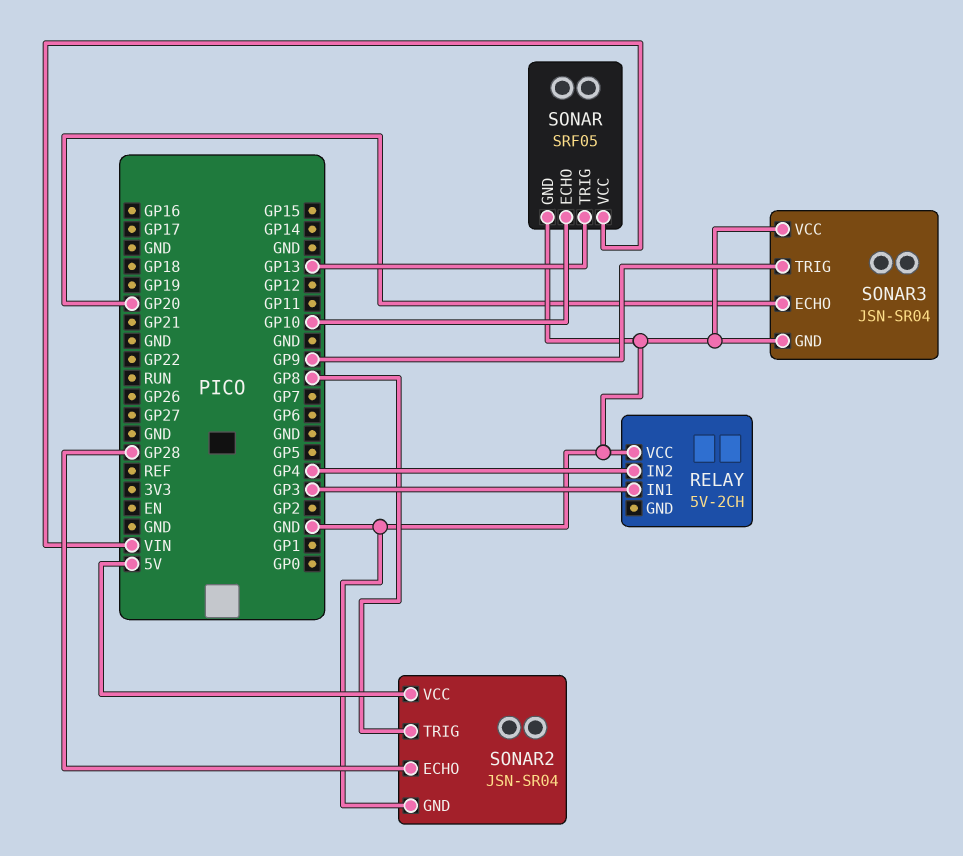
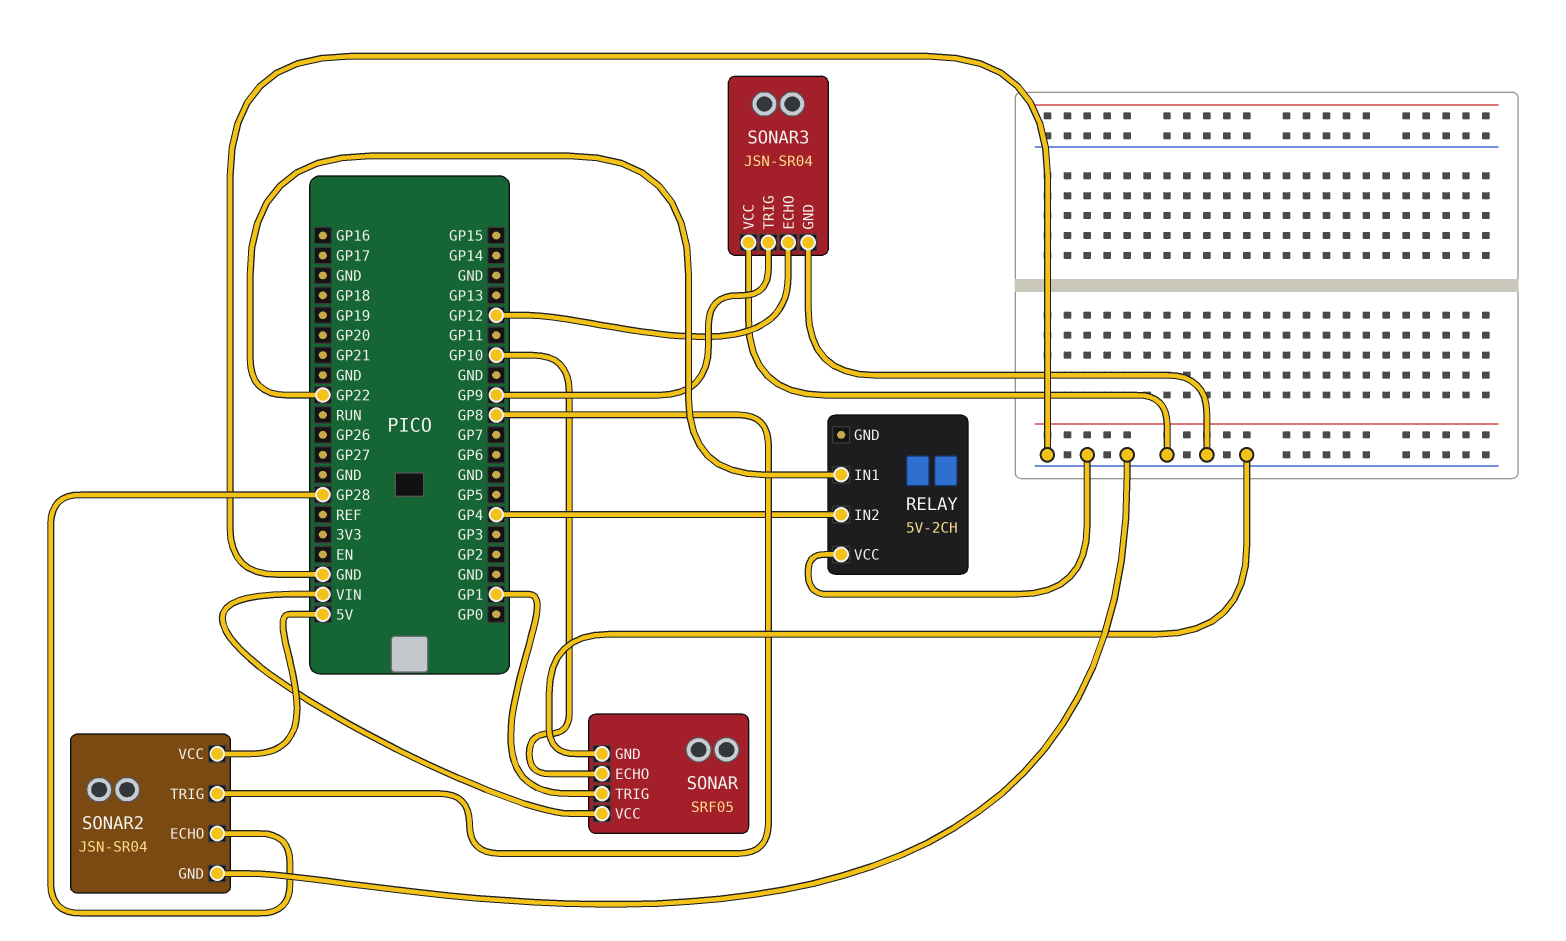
RELAY pin IN1: GP3 -> GP22
SONAR pin TRIG: GP13 -> GP1
SONAR3 pin ECHO: GP20 -> GP12

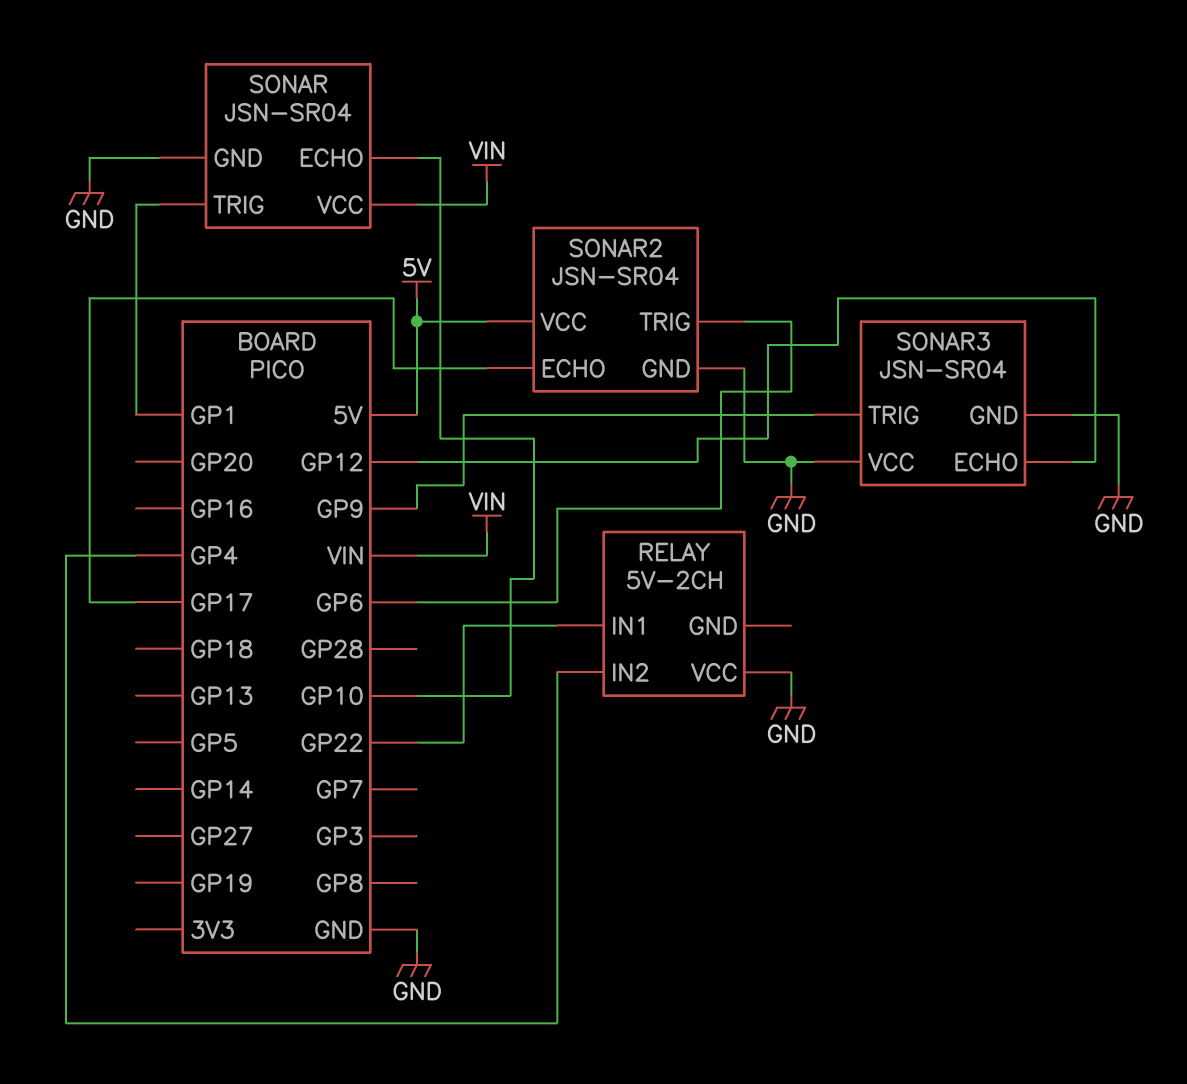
SONAR: SRF05 -> JSN-SR04
SONAR2 pin ECHO: GP28 -> GP17
SONAR2 pin TRIG: GP8 -> GP6

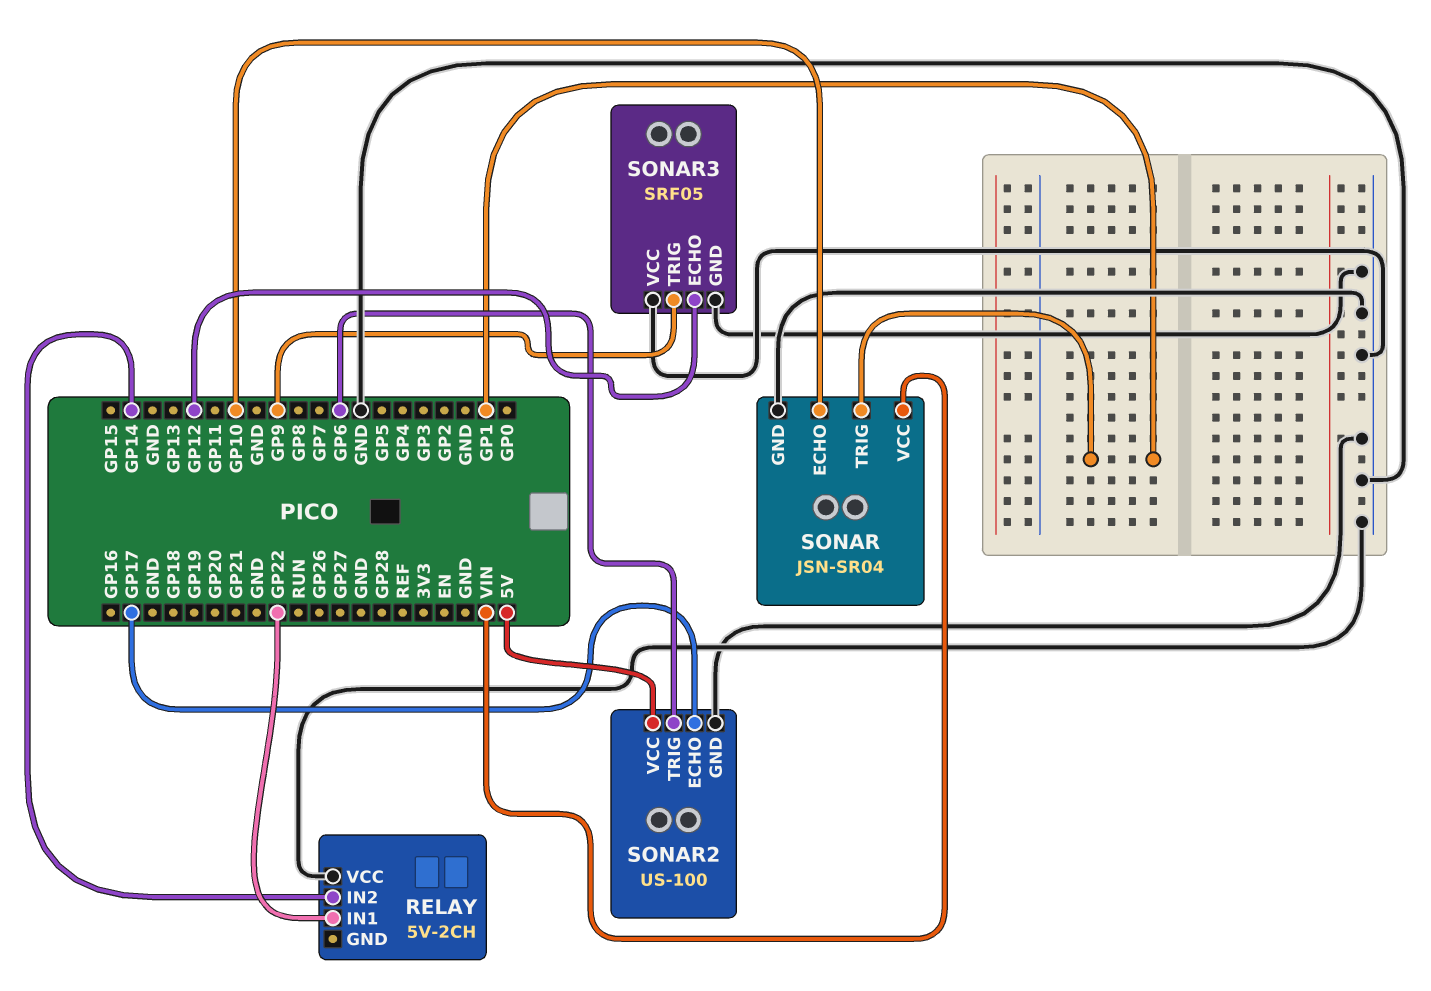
RELAY pin IN2: GP4 -> GP14
SONAR2: JSN-SR04 -> US-100
SONAR3: JSN-SR04 -> SRF05

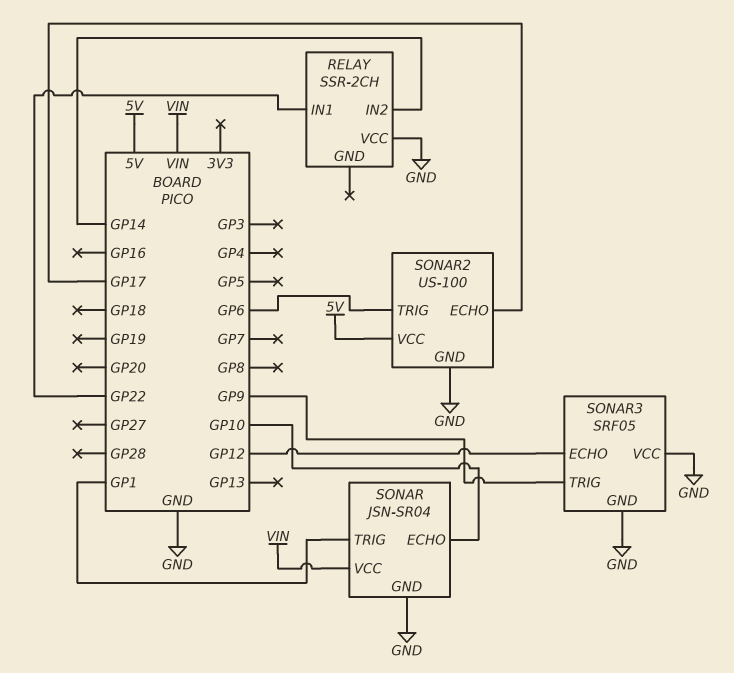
RELAY: 5V-2CH -> SSR-2CH

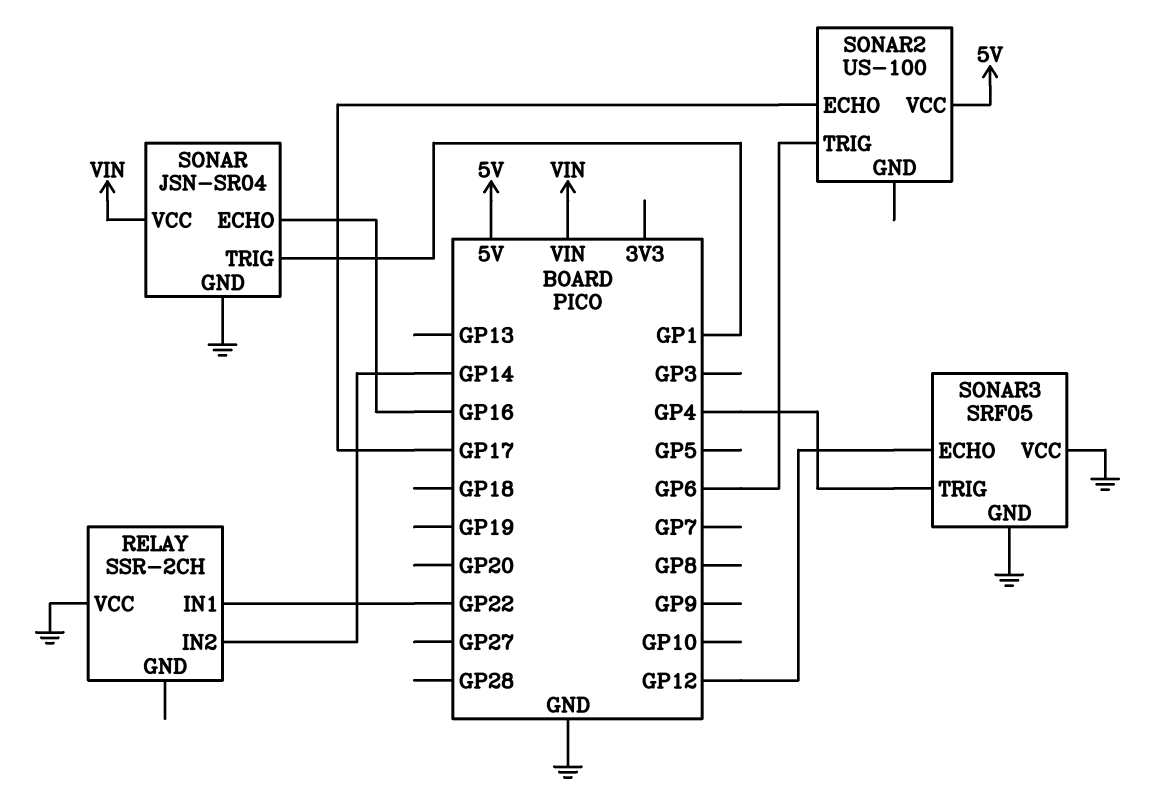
SONAR pin ECHO: GP10 -> GP16
SONAR2 pin GND: GND -> none
SONAR3 pin TRIG: GP9 -> GP4

